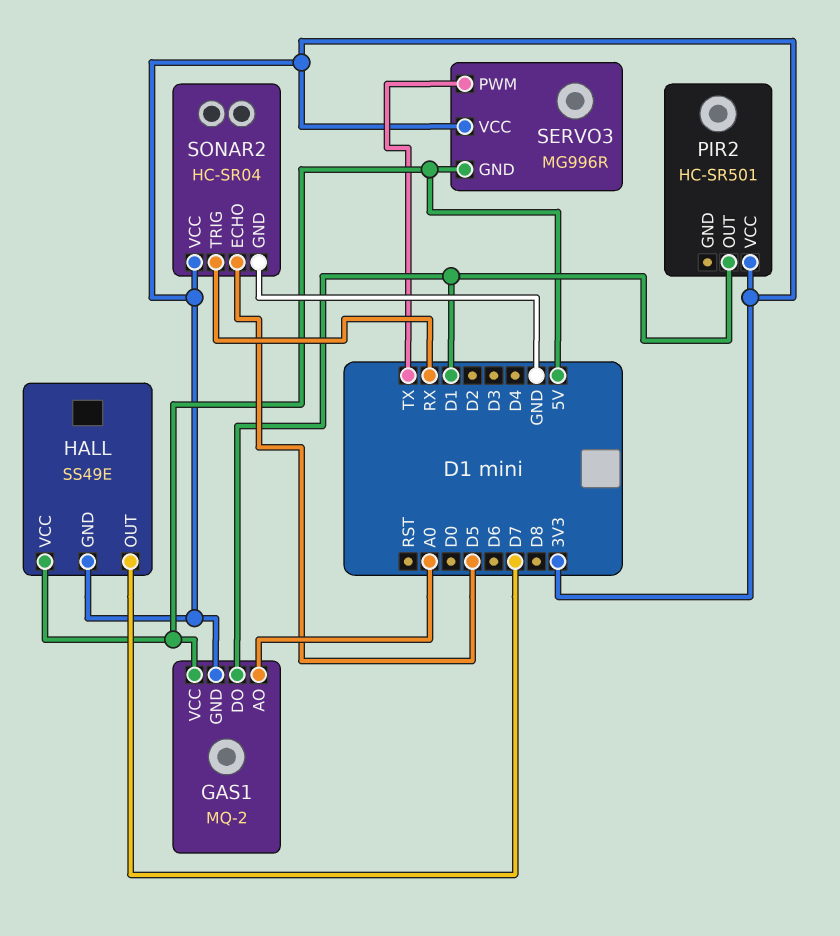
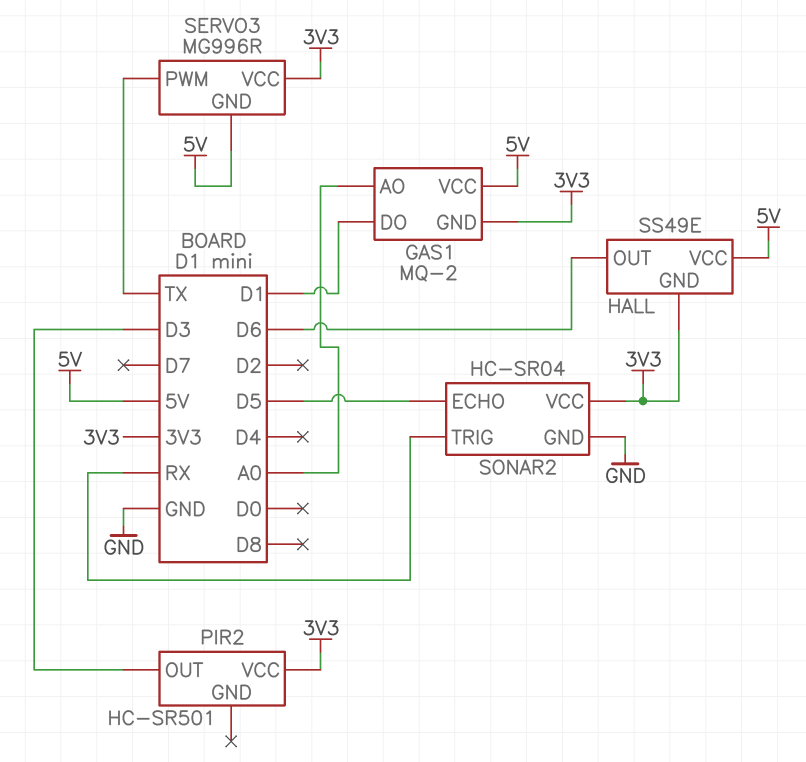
HALL pin OUT: D7 -> D6
PIR2 pin OUT: D1 -> D3

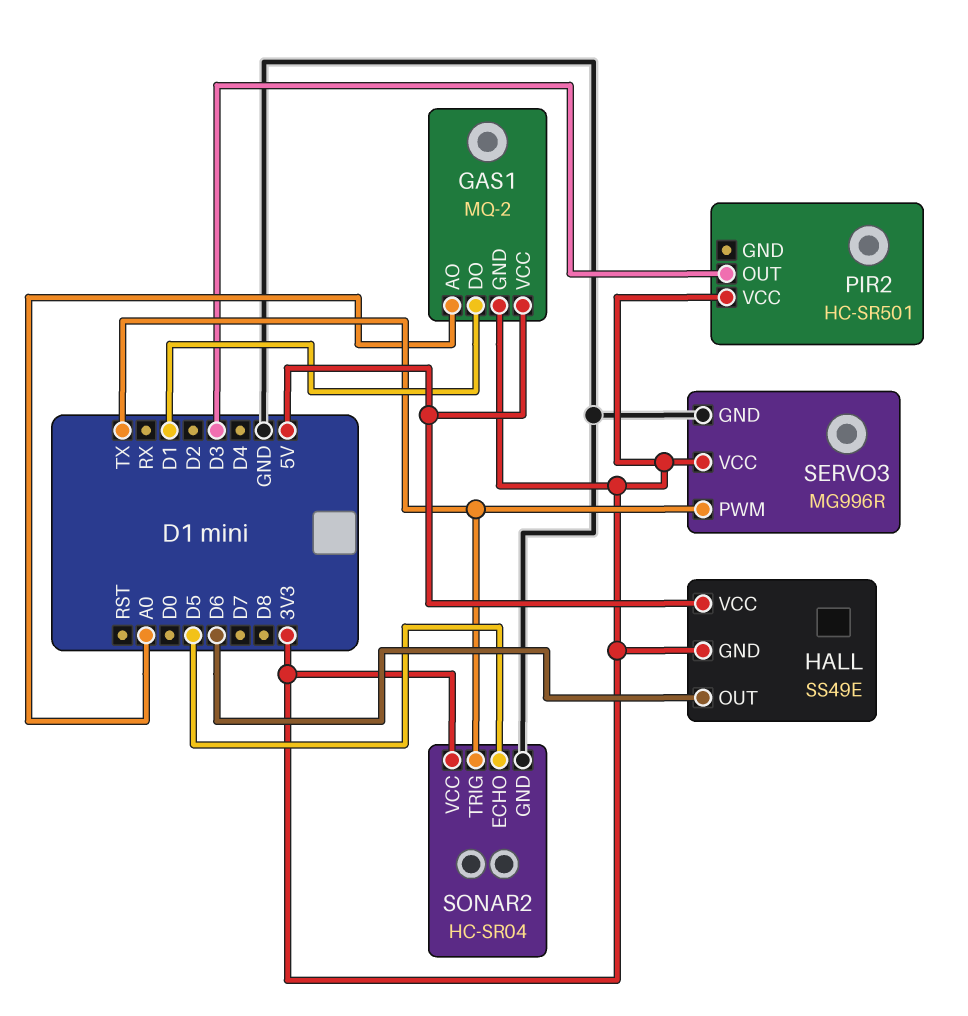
SERVO3 pin GND: 5V -> GND
SONAR2 pin TRIG: RX -> TX

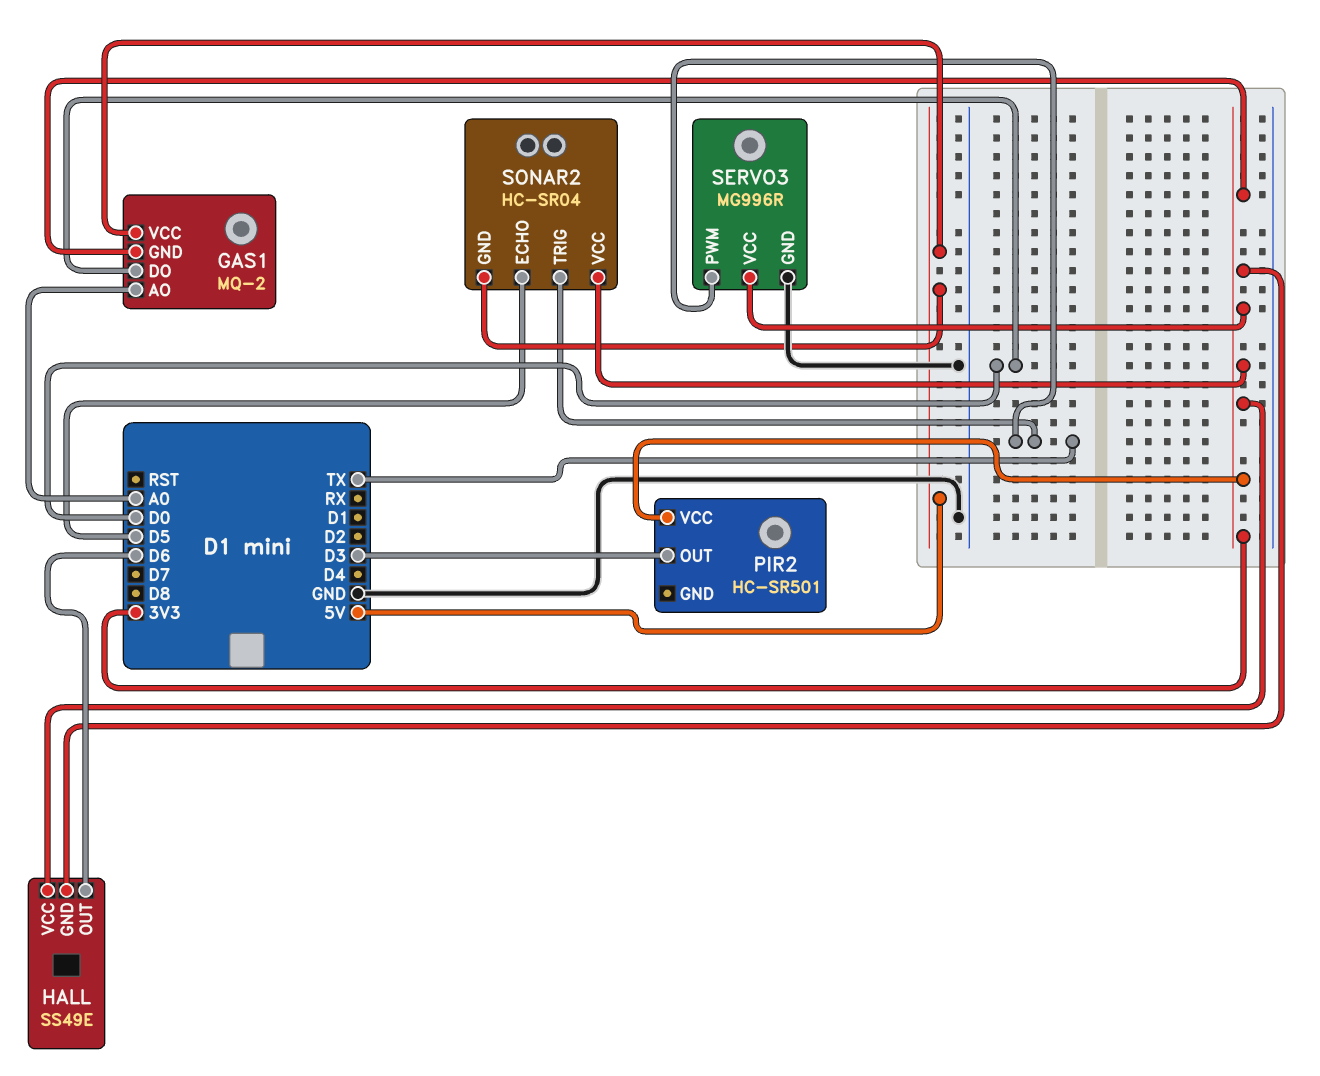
GAS1 pin DO: D1 -> D0
HALL pin VCC: 5V -> 3V3
SONAR2 pin GND: GND -> 5V

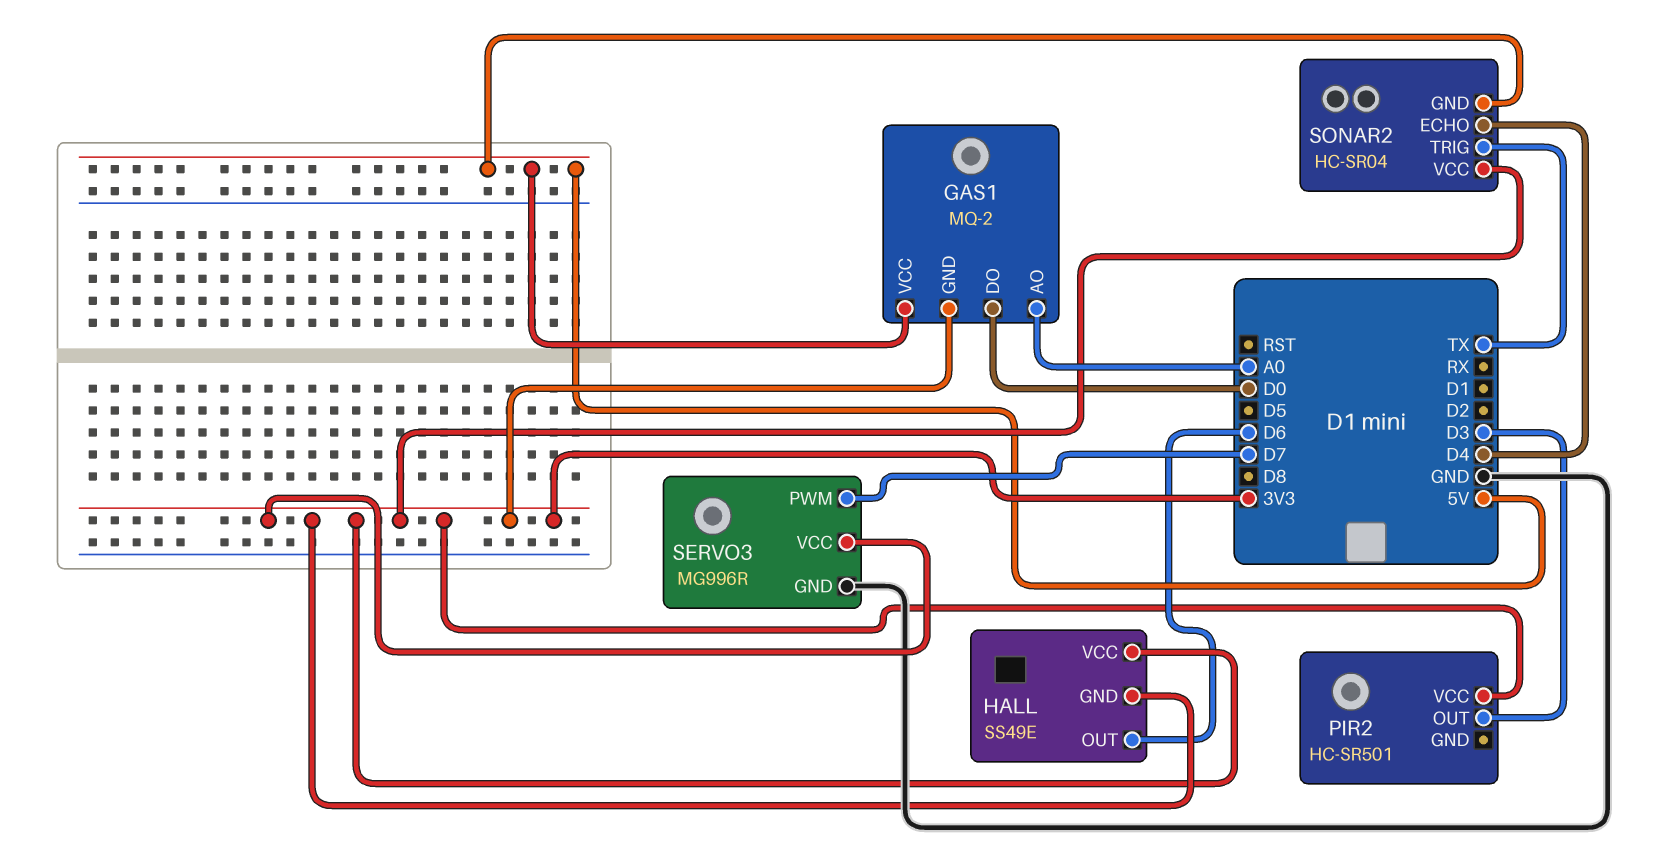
SERVO3 pin PWM: TX -> D7
SONAR2 pin ECHO: D5 -> D4

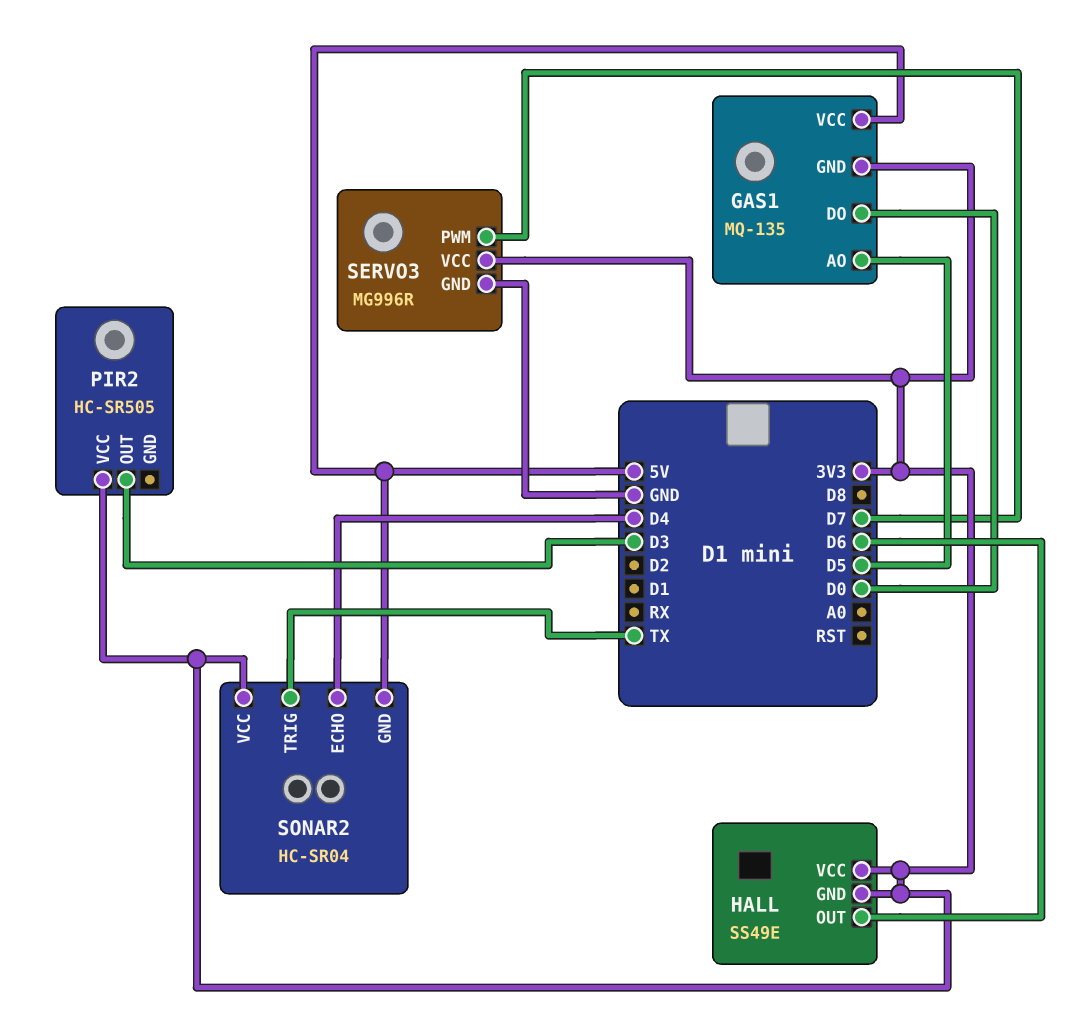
GAS1: MQ-2 -> MQ-135
GAS1 pin AO: A0 -> D5
PIR2: HC-SR501 -> HC-SR505

